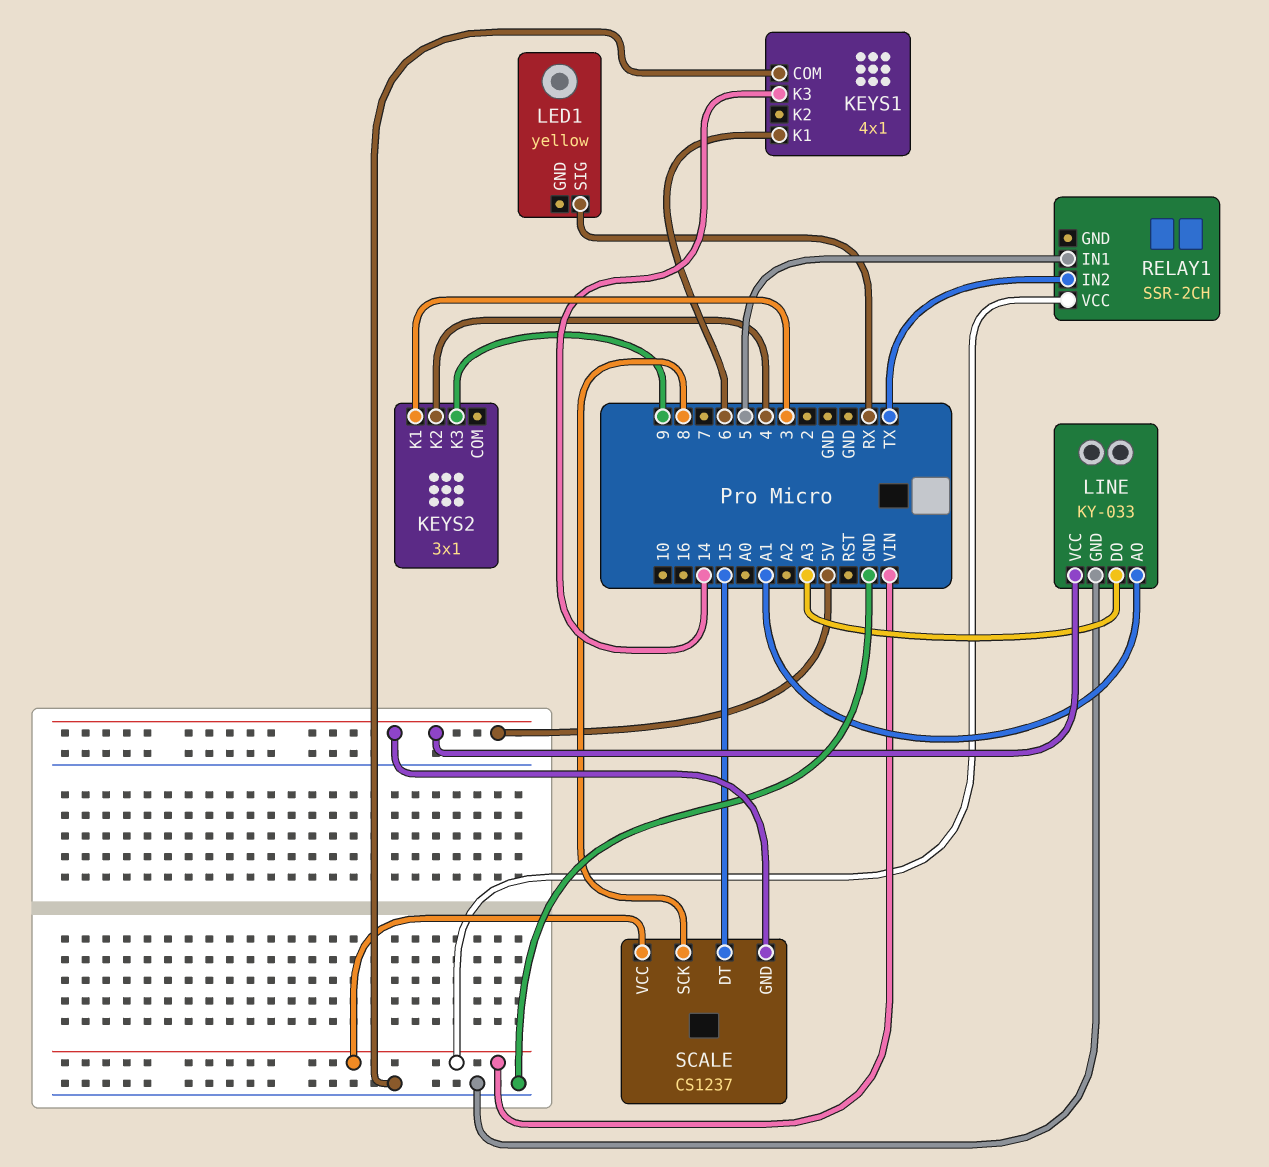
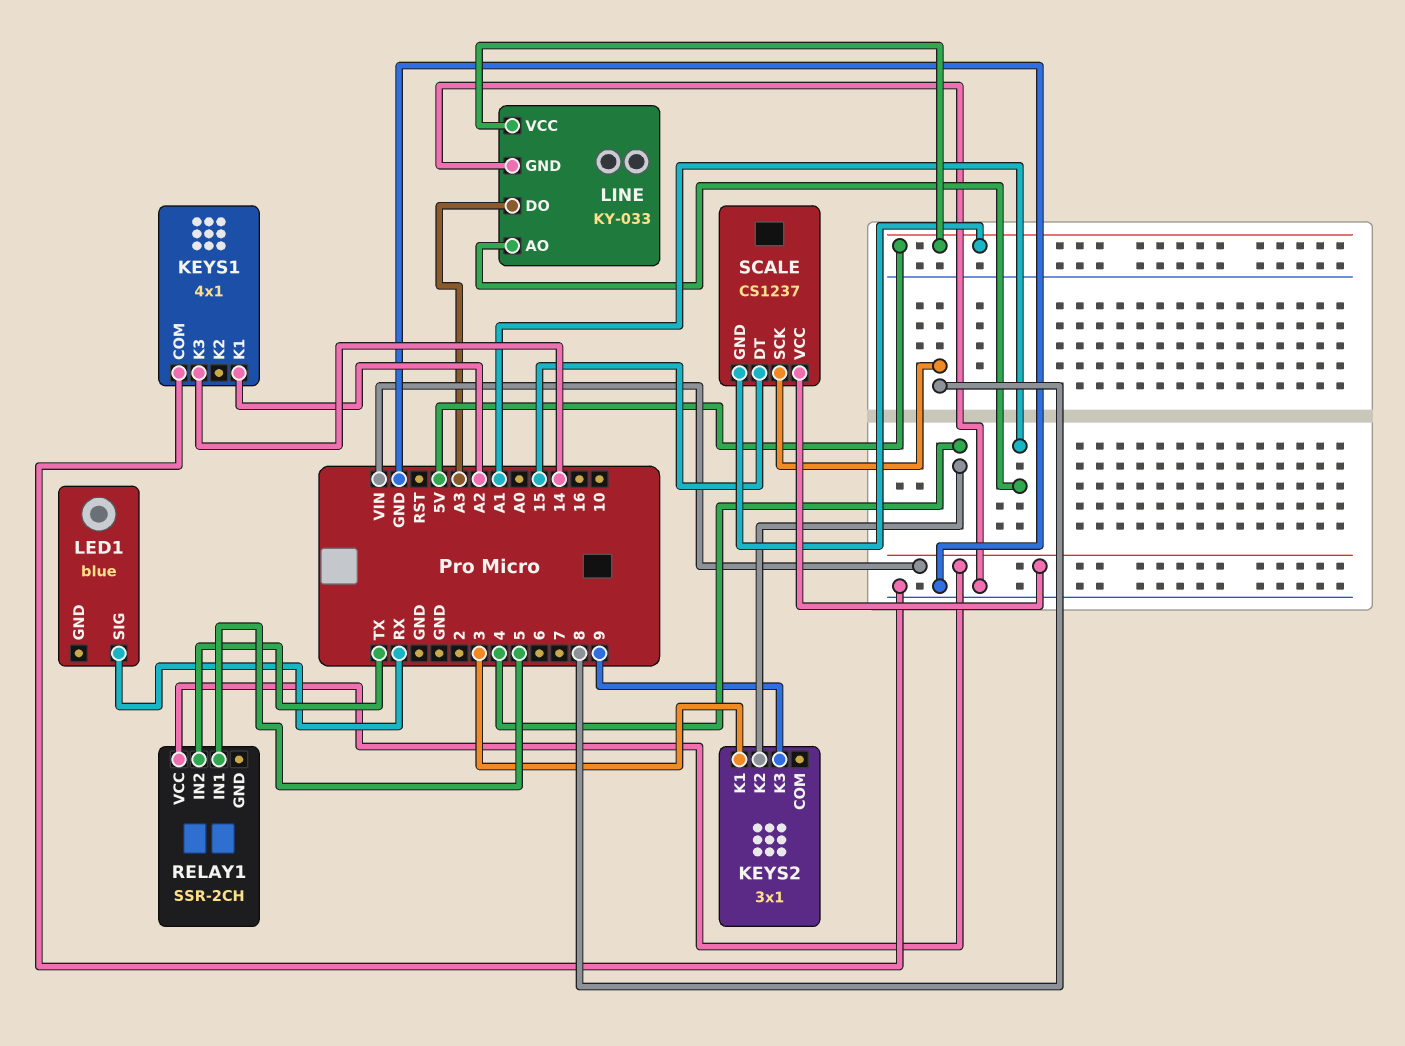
KEYS1 pin K1: 6 -> A2
LED1: yellow -> blue

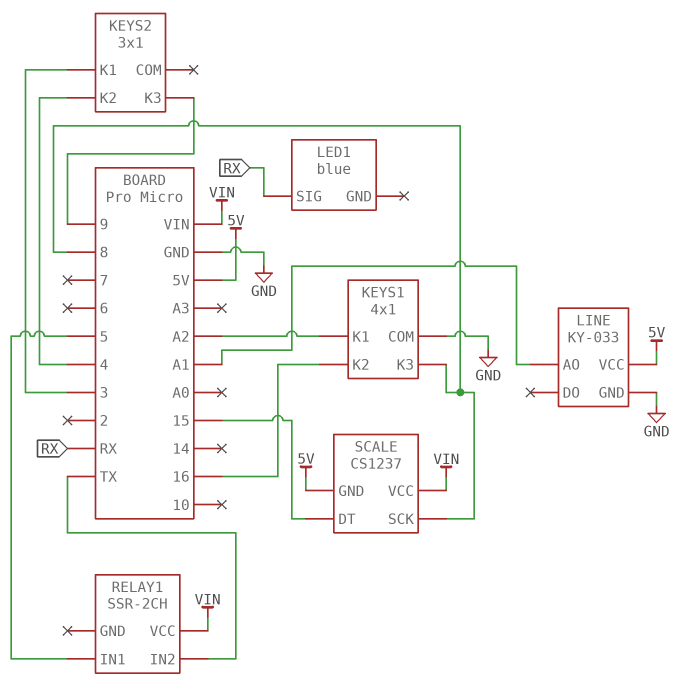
KEYS1 pin K2: none -> 16
KEYS1 pin K3: 14 -> 8
LINE pin DO: A3 -> none

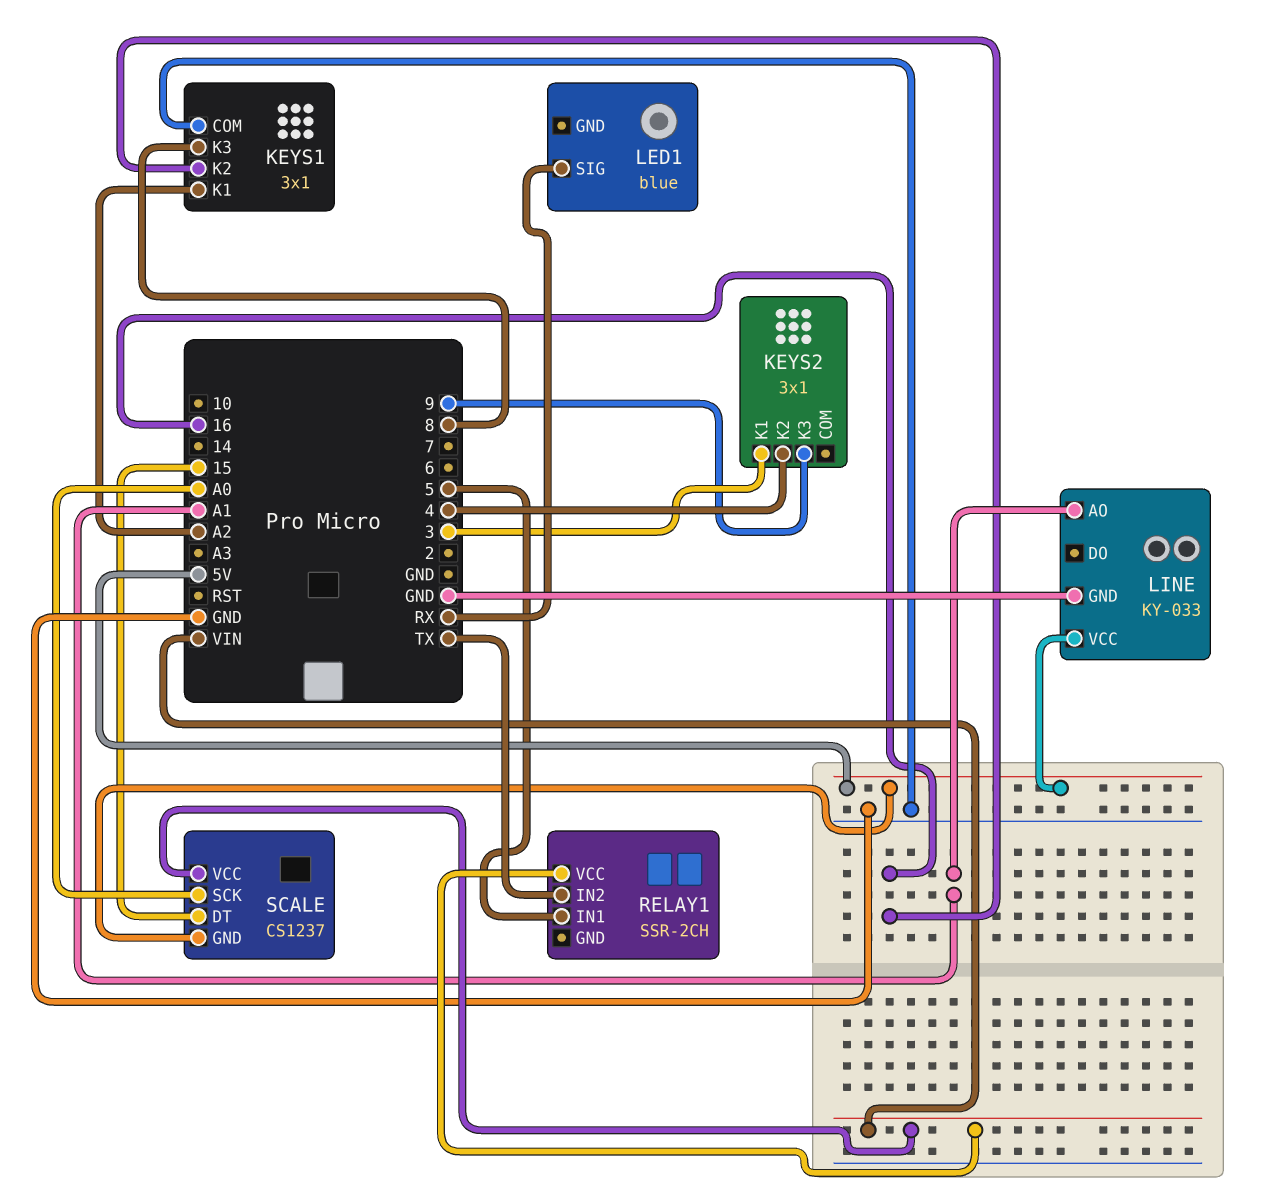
KEYS1: 4x1 -> 3x1
SCALE pin SCK: 8 -> A0

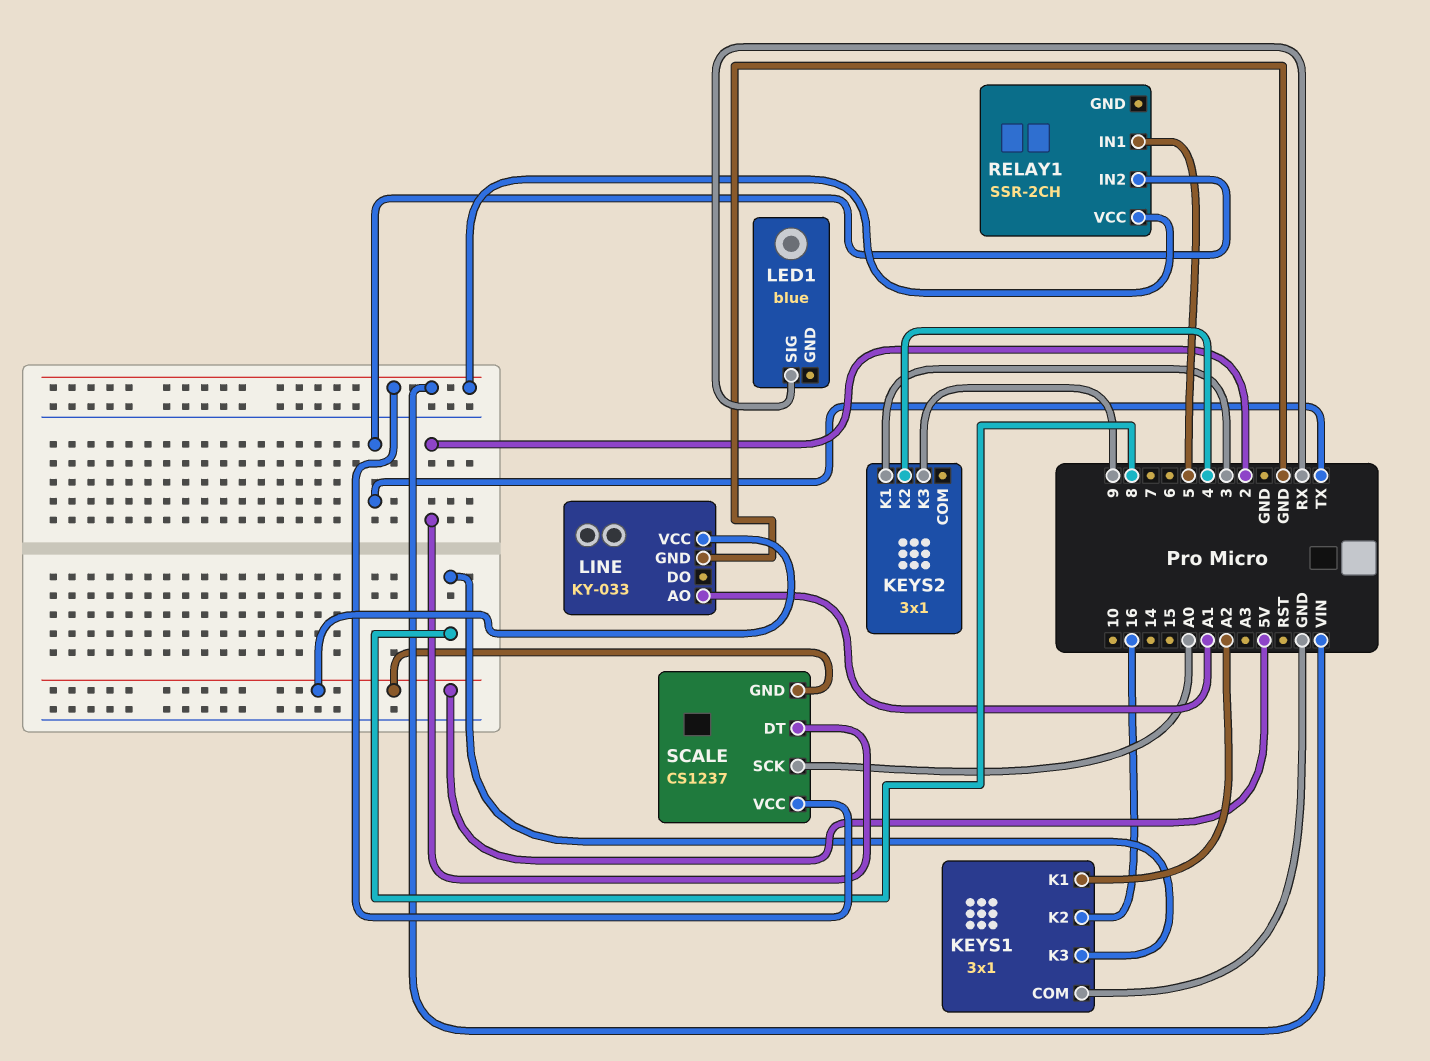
SCALE pin DT: 15 -> 2

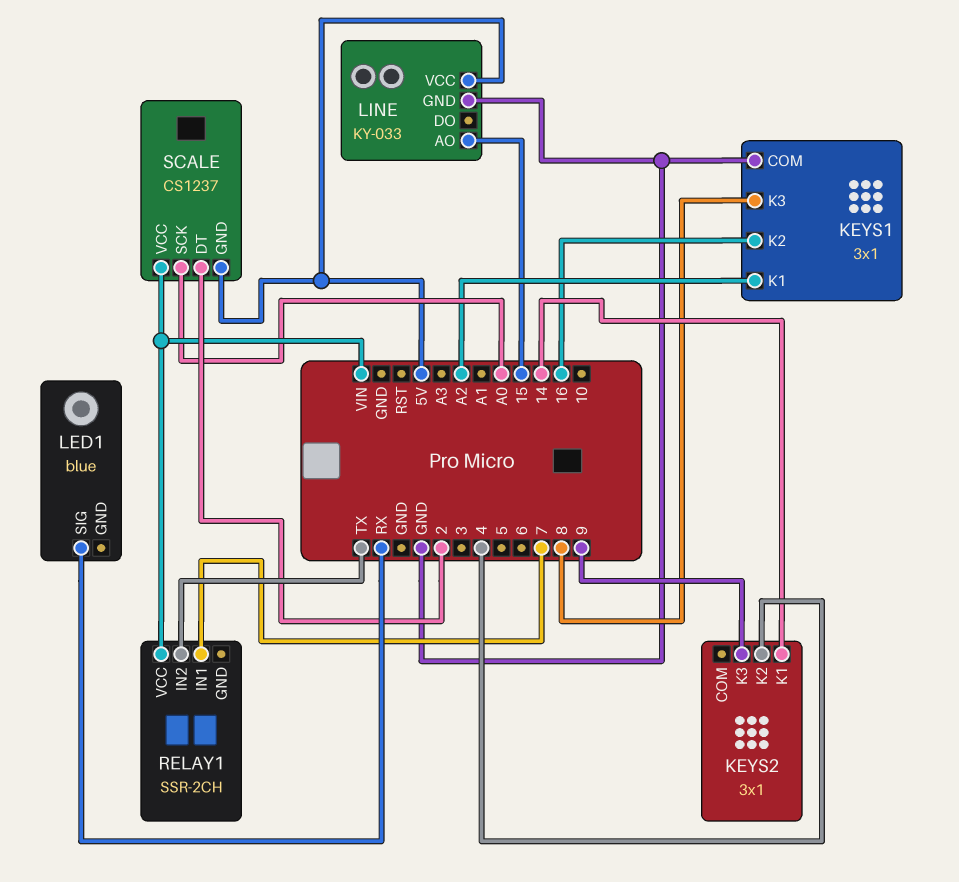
KEYS2 pin K1: 3 -> 14
LINE pin AO: A1 -> 15
RELAY1 pin IN1: 5 -> 7

